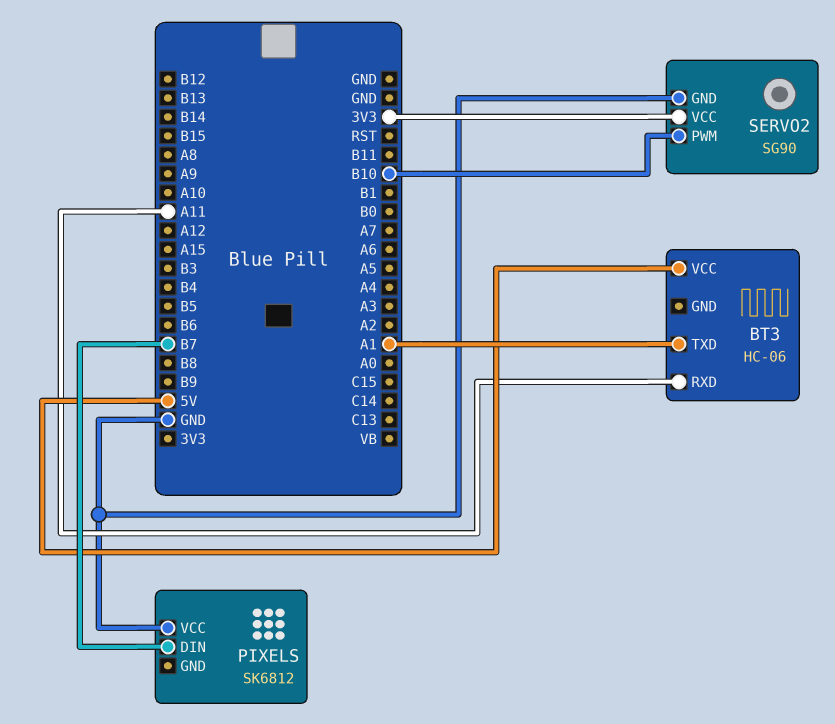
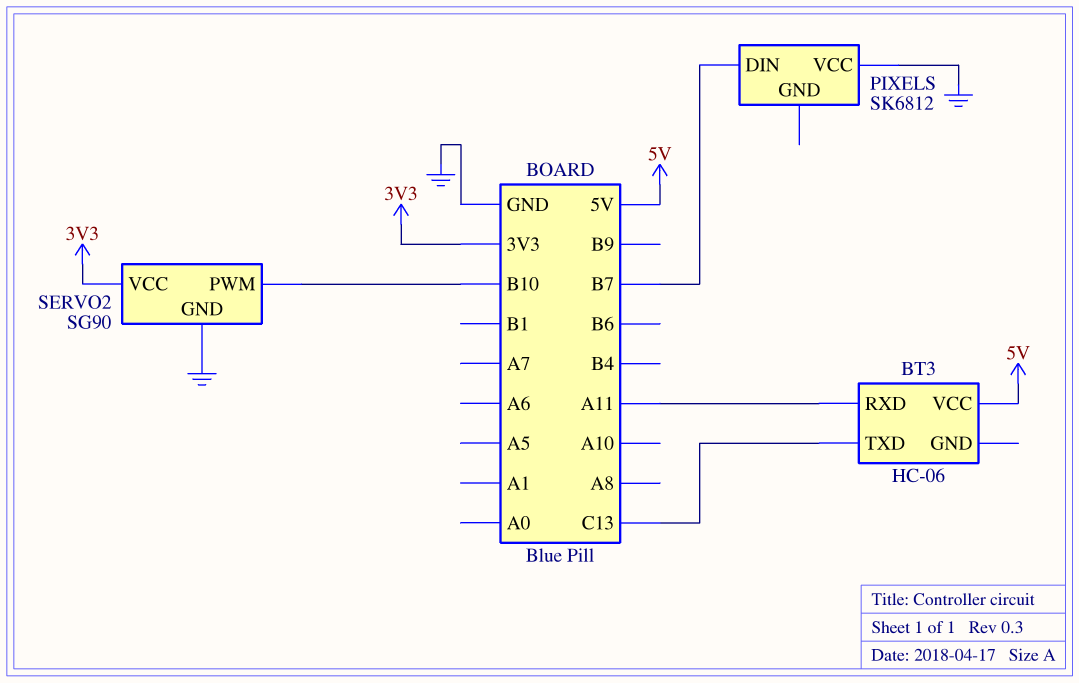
BT3 pin TXD: A1 -> C13

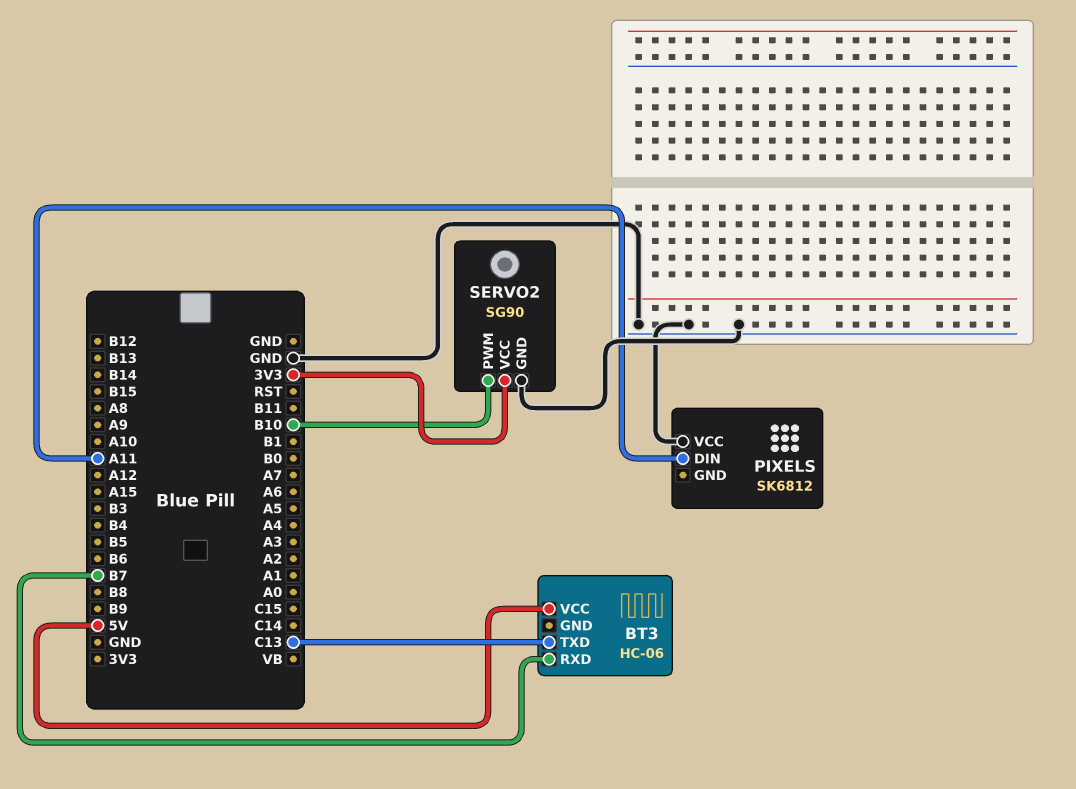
BT3 pin RXD: A11 -> B7
PIXELS pin DIN: B7 -> A11

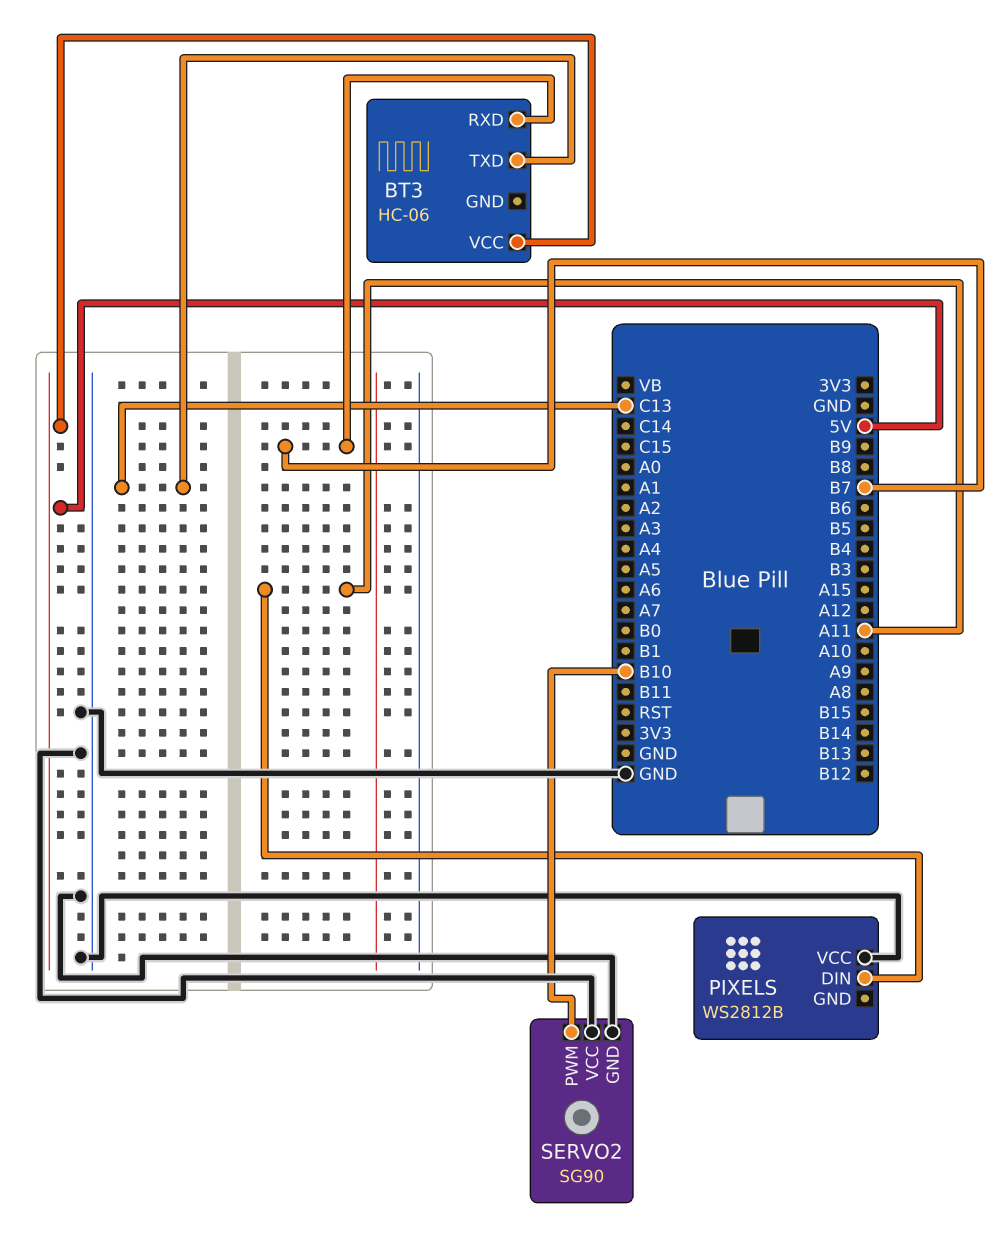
PIXELS: SK6812 -> WS2812B
SERVO2 pin VCC: 3V3 -> GND

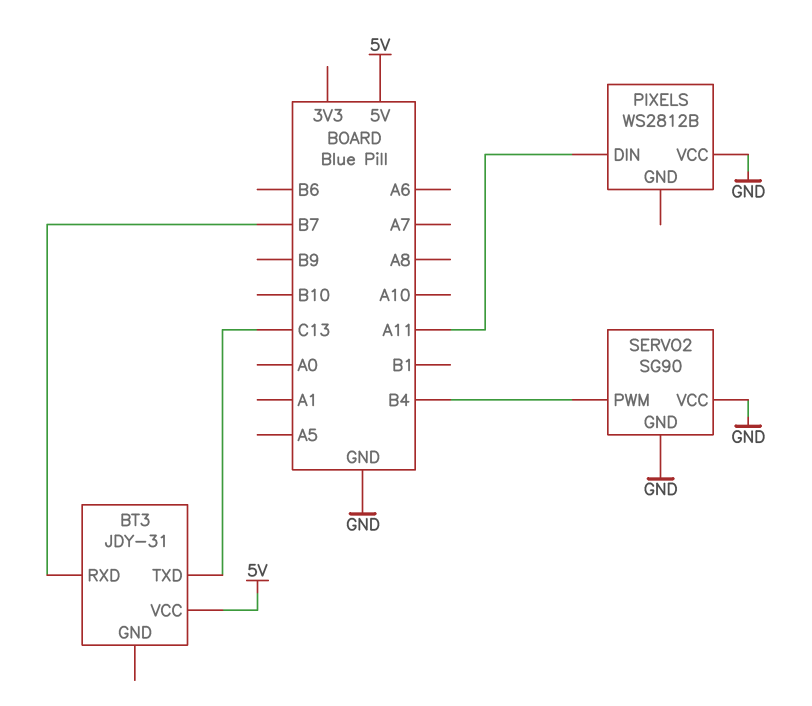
BT3: HC-06 -> JDY-31
SERVO2 pin PWM: B10 -> B4

